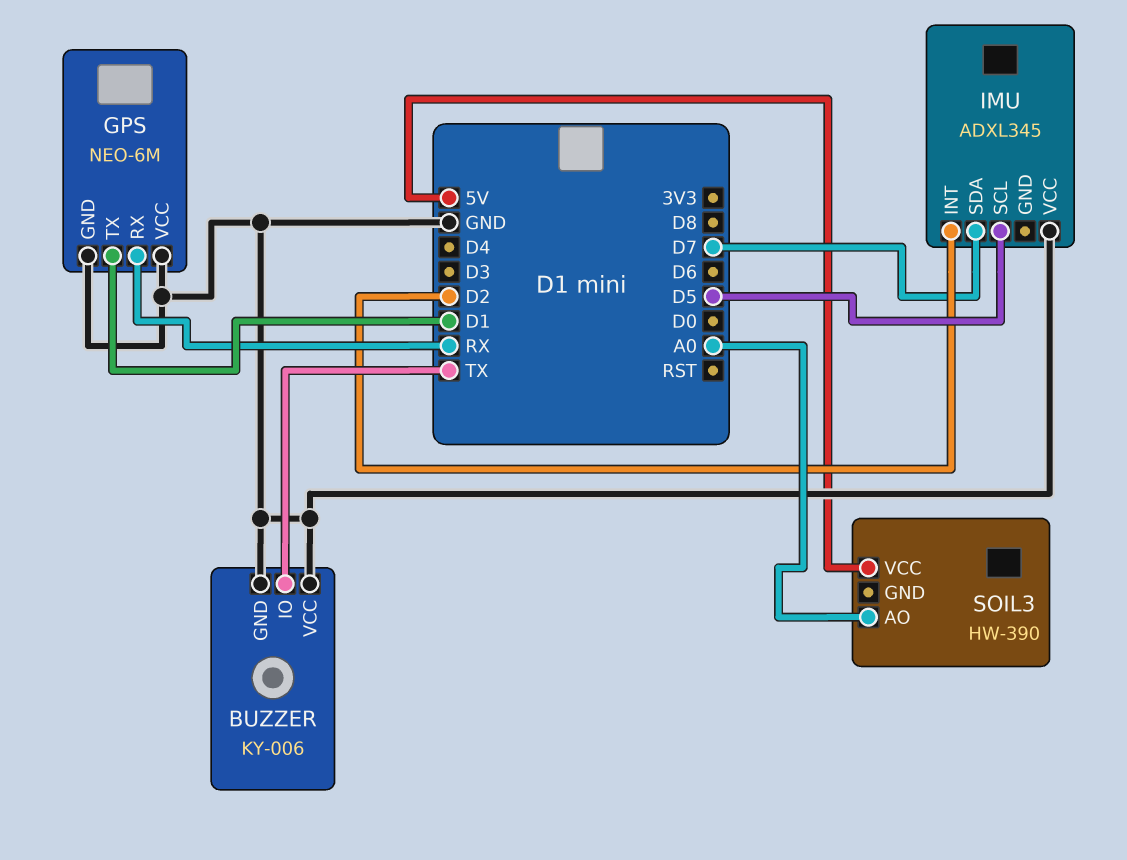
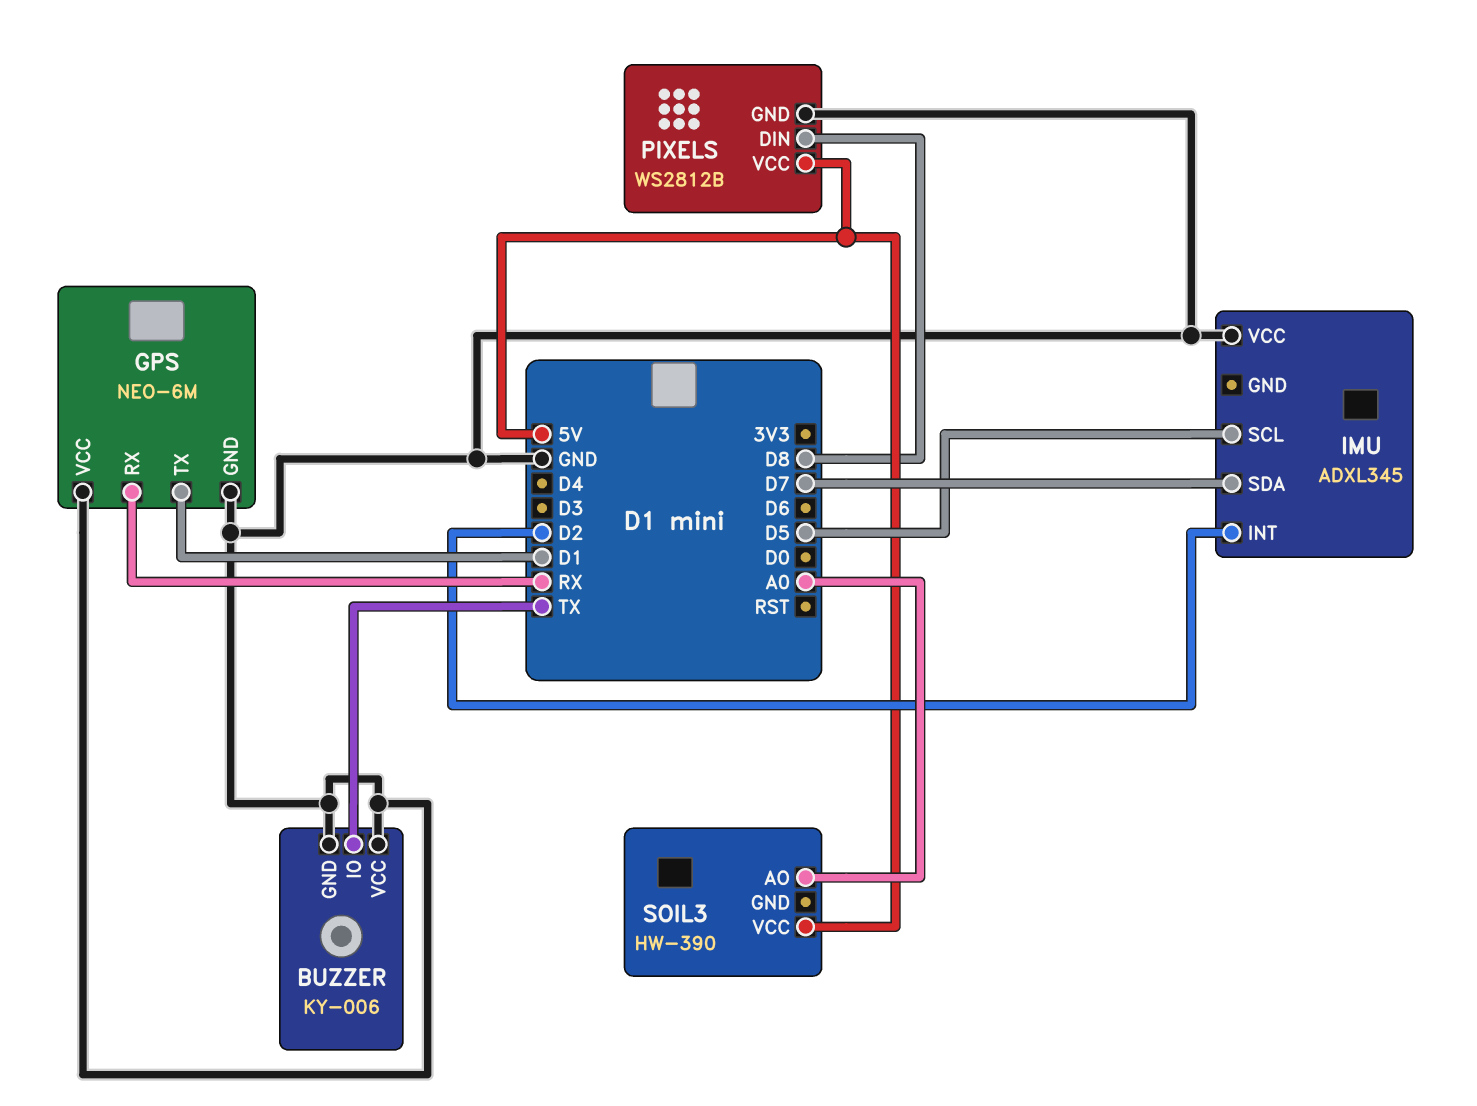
PIXELS: none -> WS2812B
PIXELS pin DIN: none -> D8
PIXELS pin GND: none -> GND
PIXELS pin VCC: none -> 5V

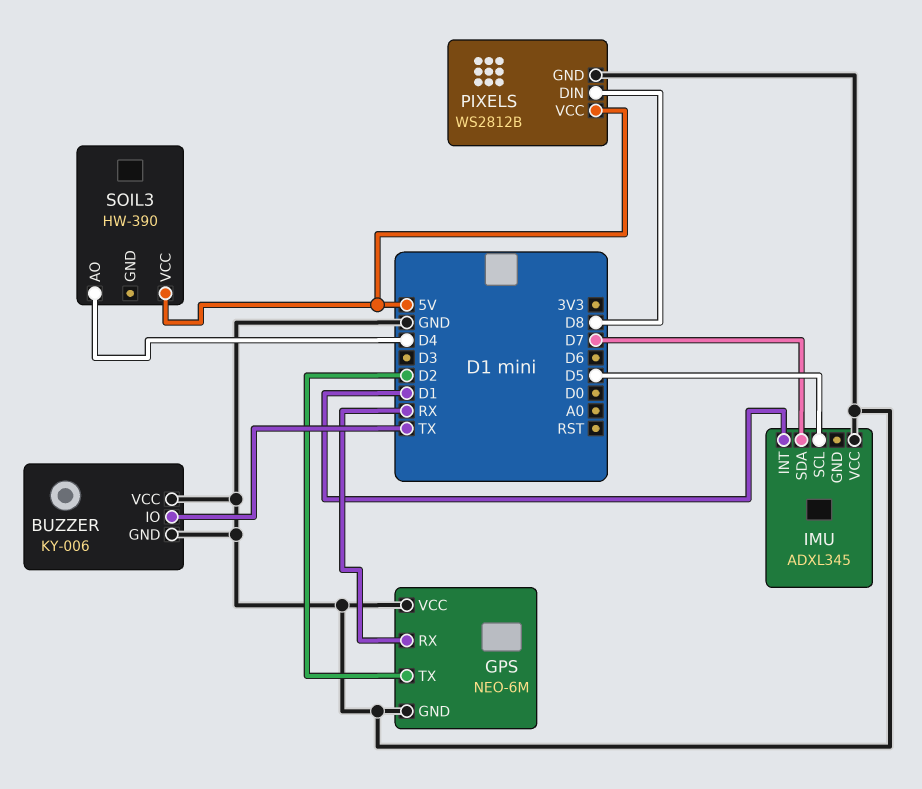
GPS pin TX: D1 -> D2
IMU pin INT: D2 -> D1
SOIL3 pin AO: A0 -> D4

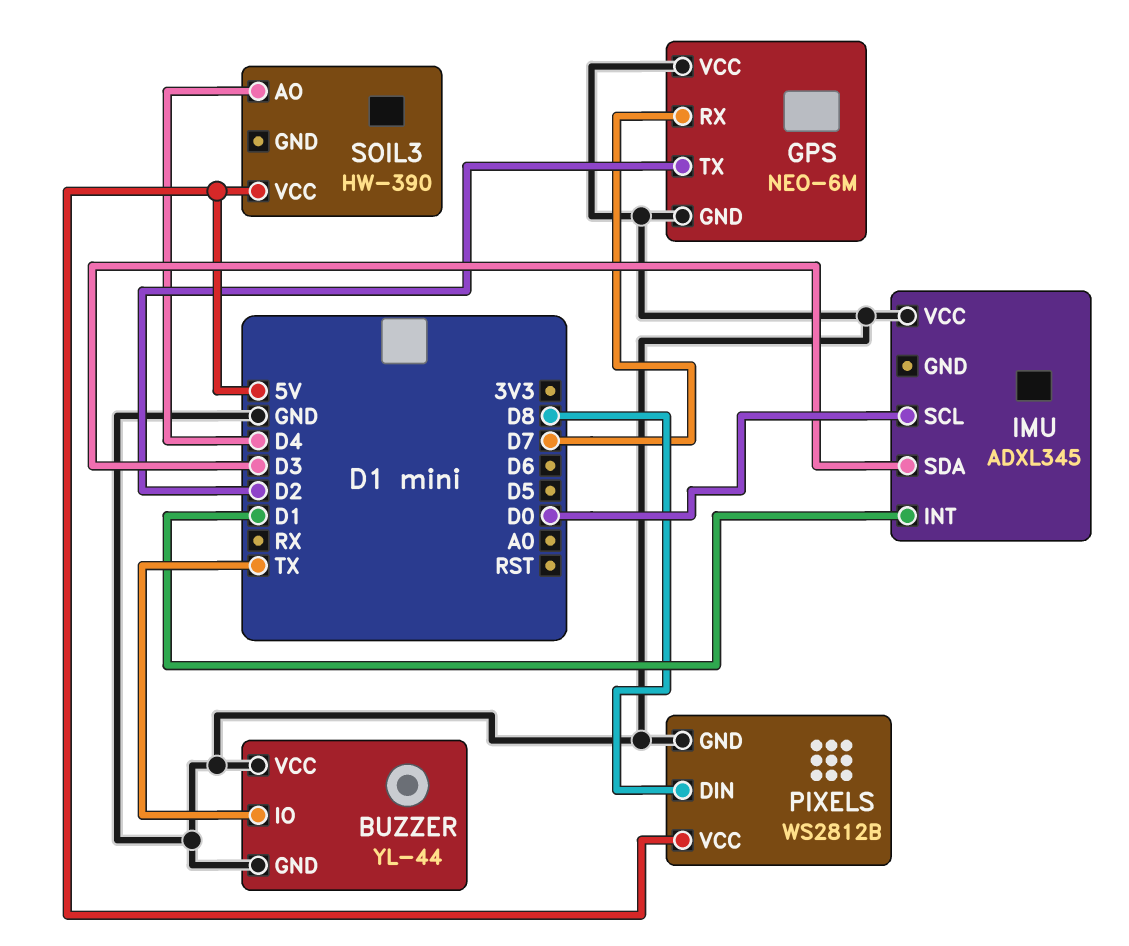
BUZZER: KY-006 -> YL-44
GPS pin RX: RX -> D7
IMU pin SCL: D5 -> D0
IMU pin SDA: D7 -> D3

